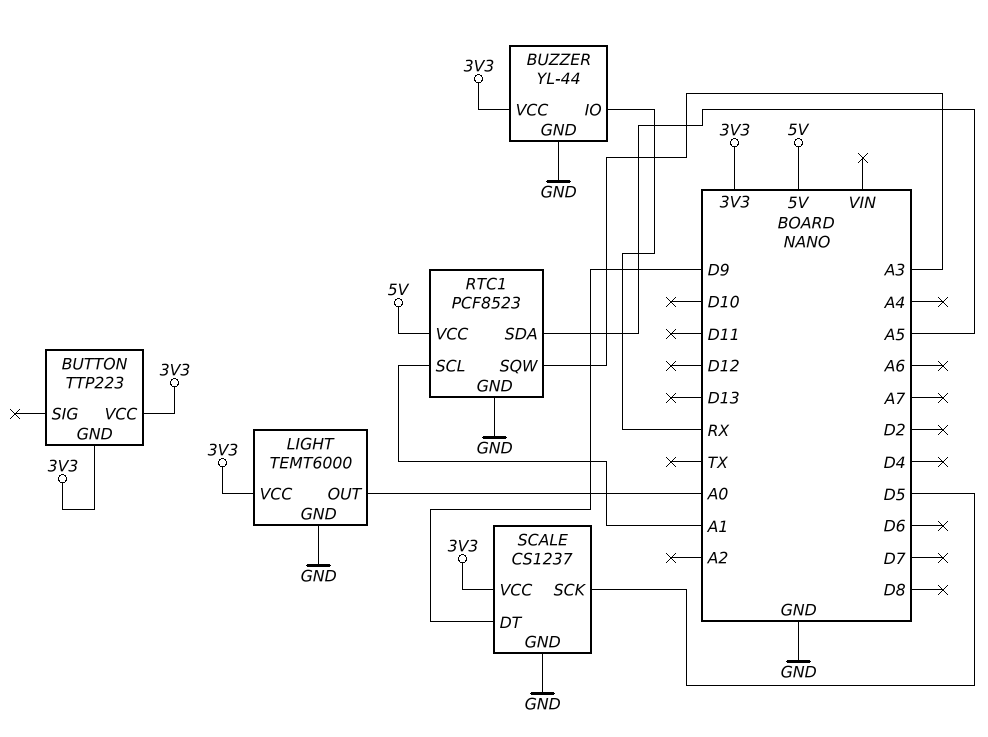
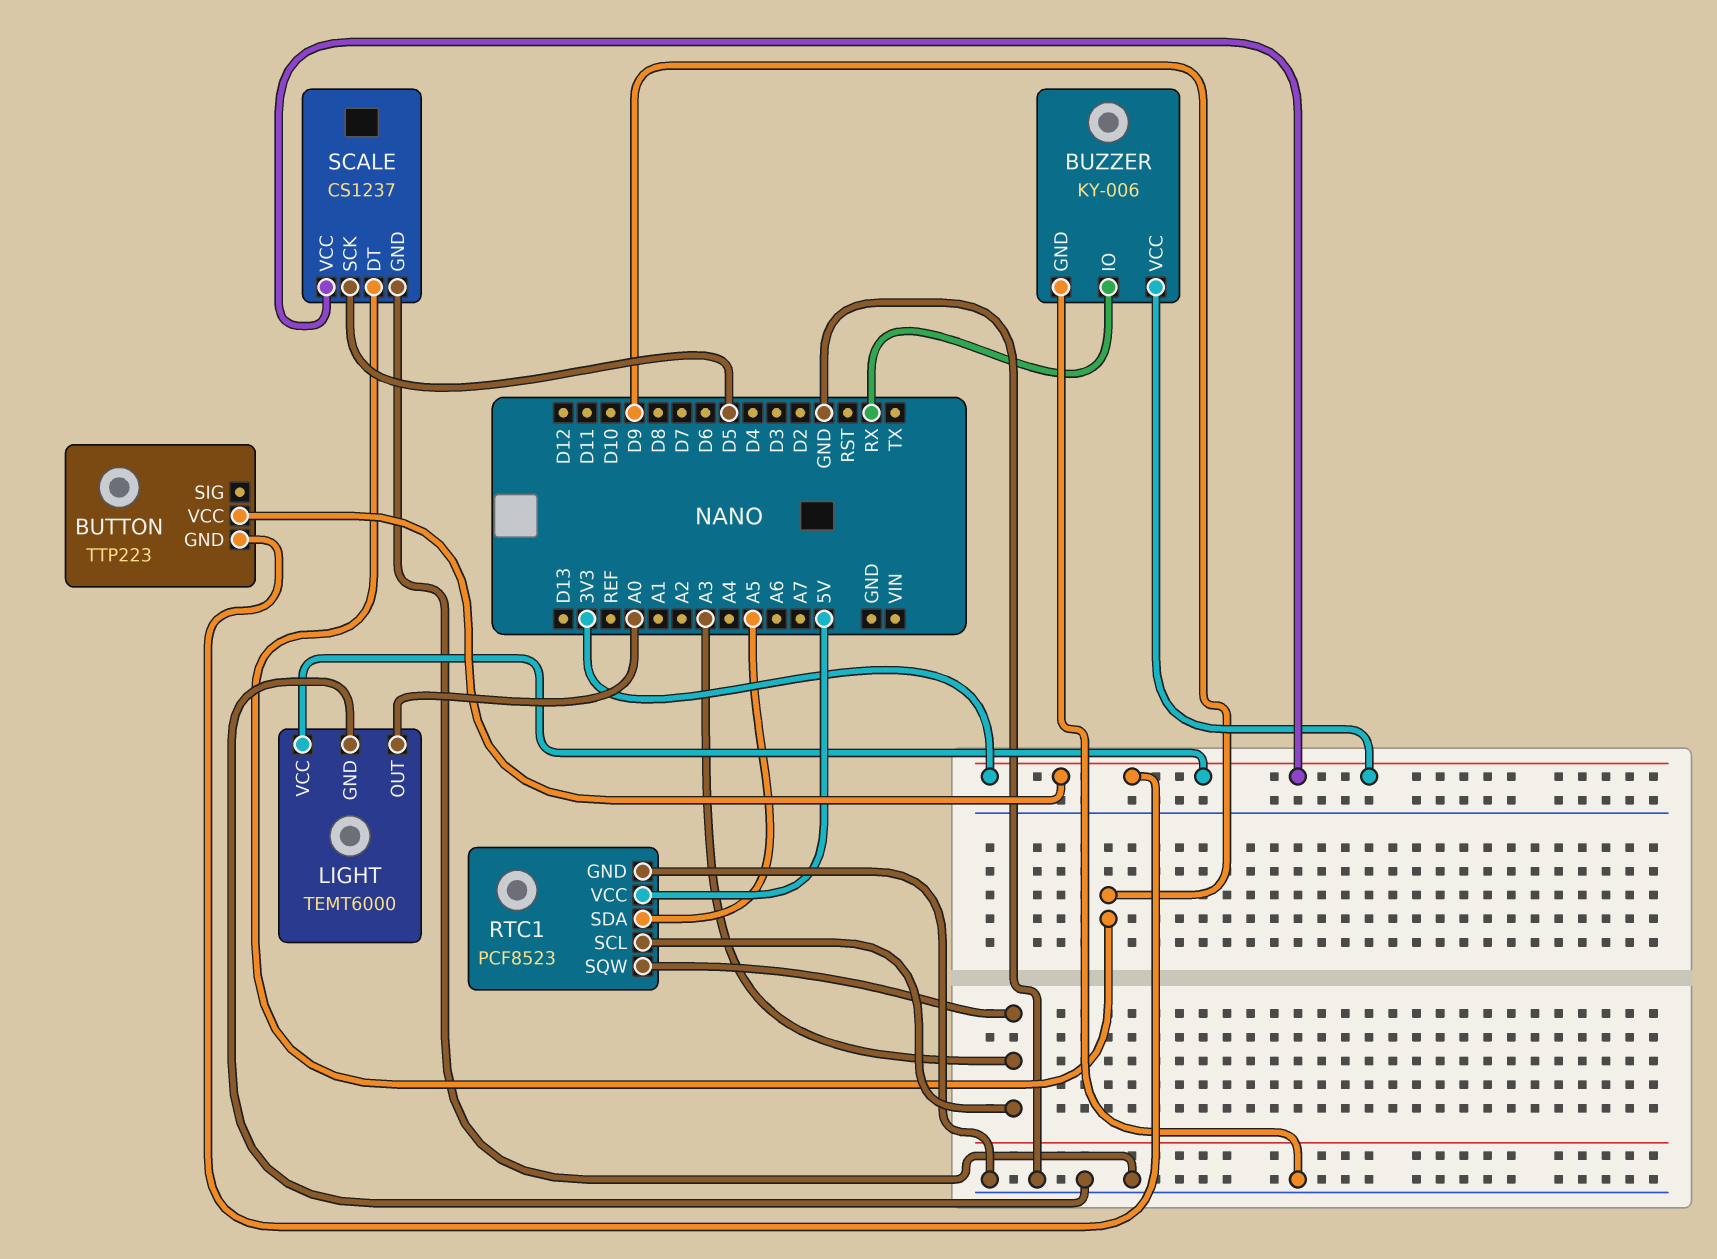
BUZZER: YL-44 -> KY-006
RTC1 pin SCL: A1 -> A3

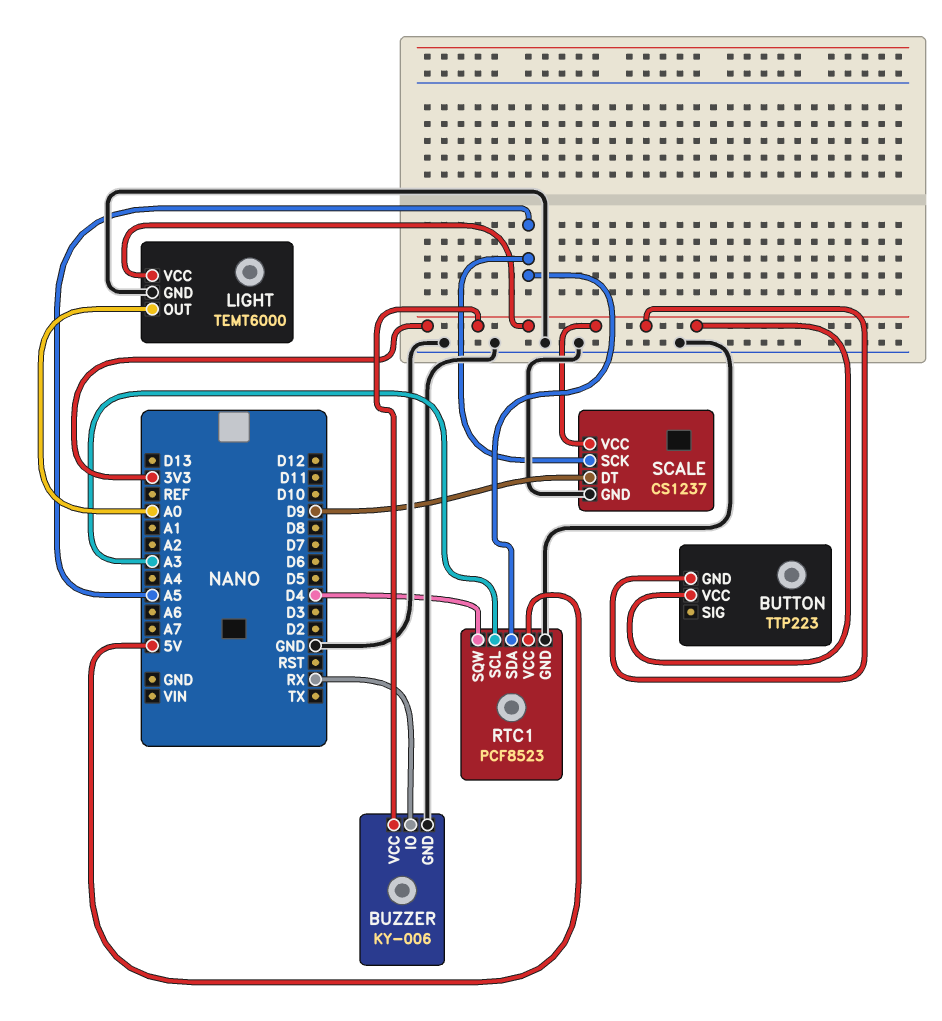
RTC1 pin SQW: A3 -> D4
SCALE pin SCK: D5 -> A5

